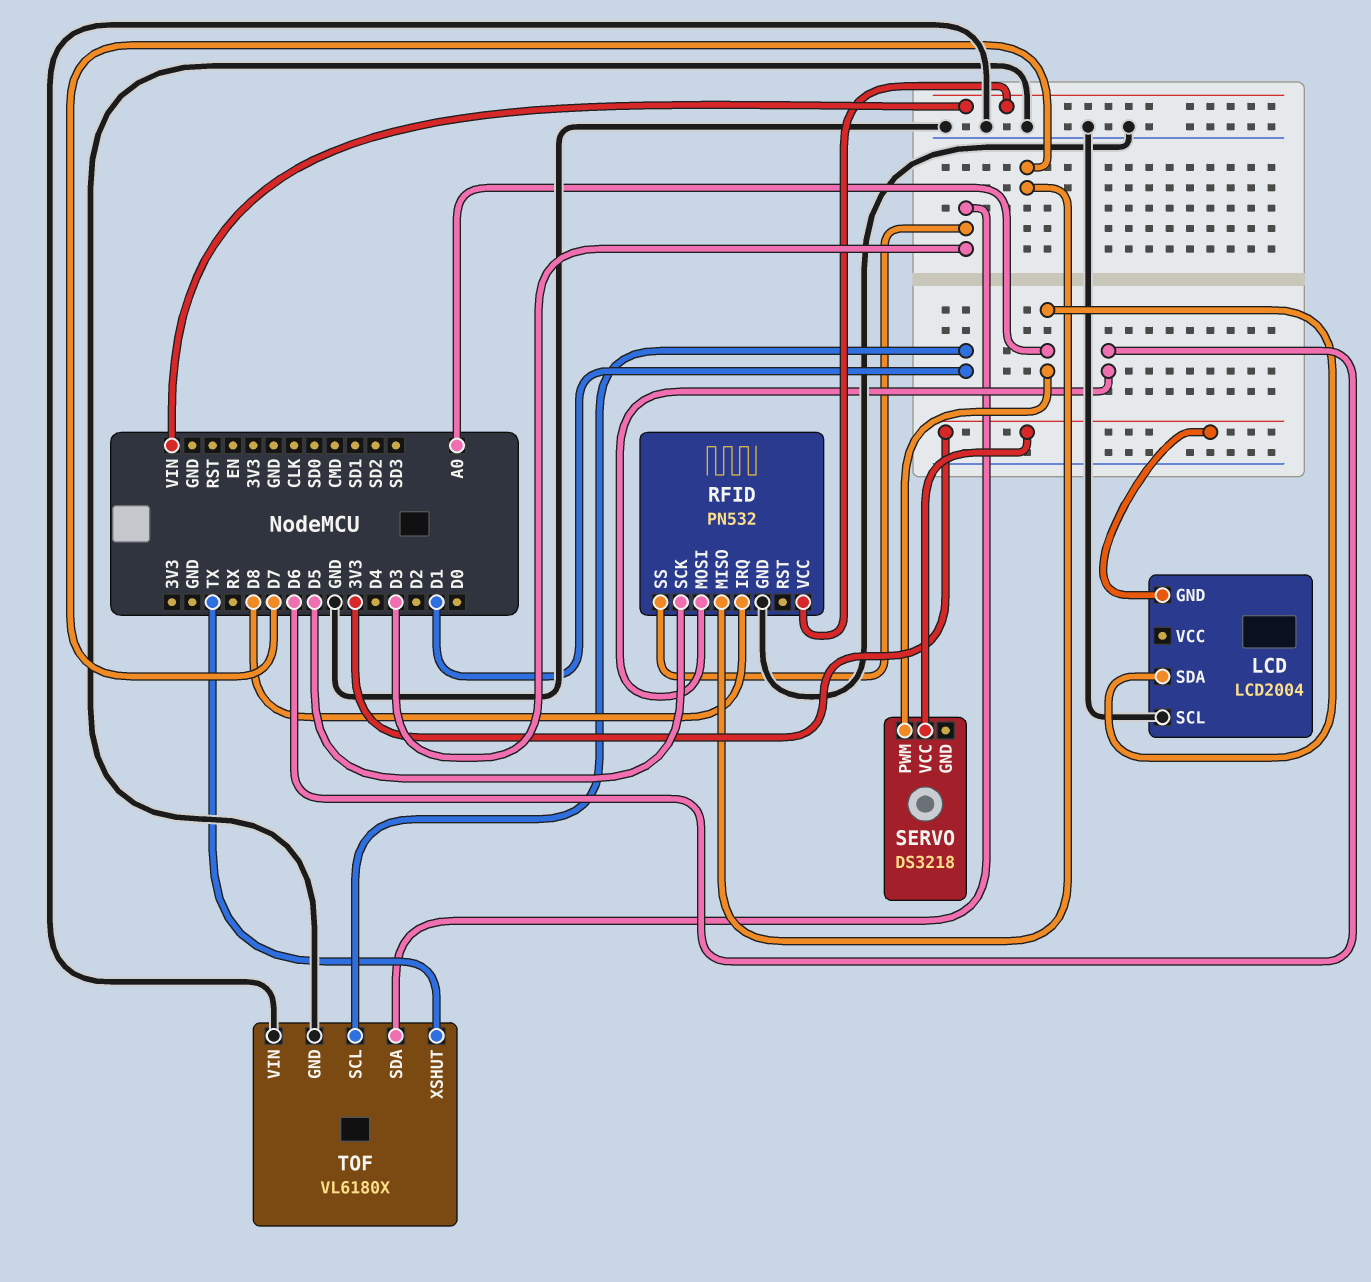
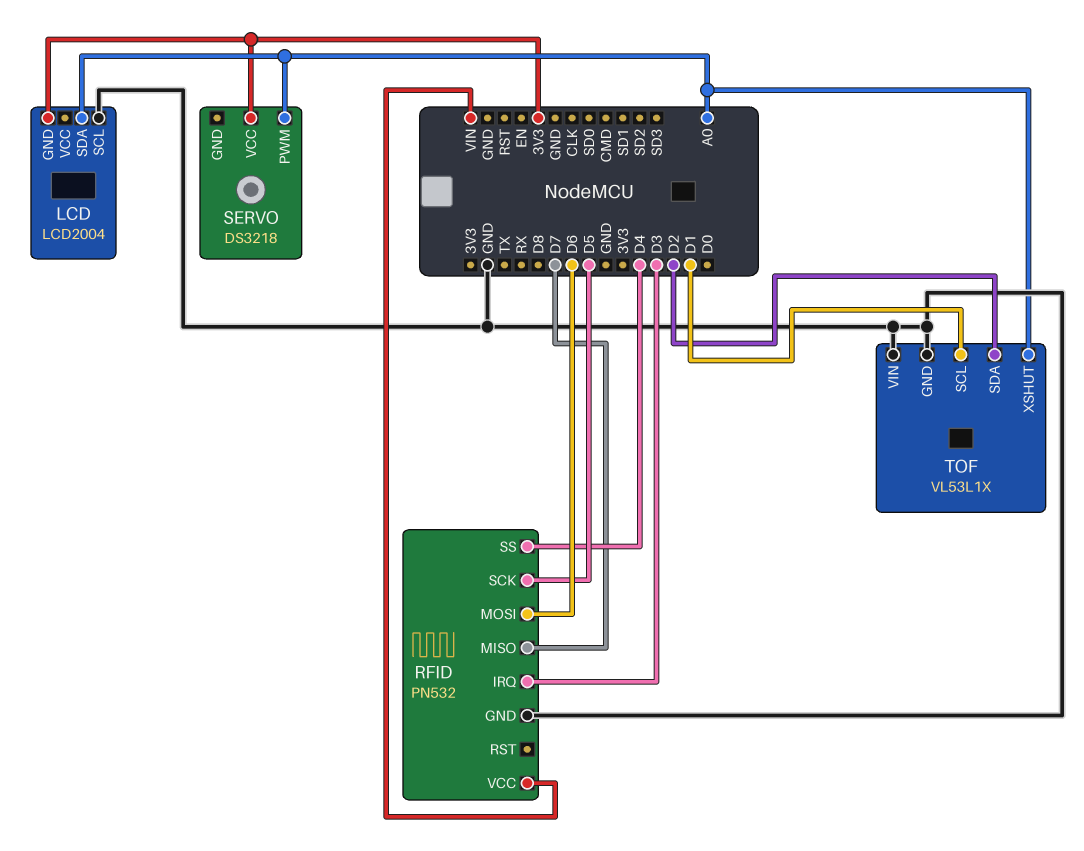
RFID pin IRQ: D8 -> D3
RFID pin SS: D3 -> D4
TOF: VL6180X -> VL53L1X
TOF pin SDA: D3 -> D2
TOF pin XSHUT: TX -> A0

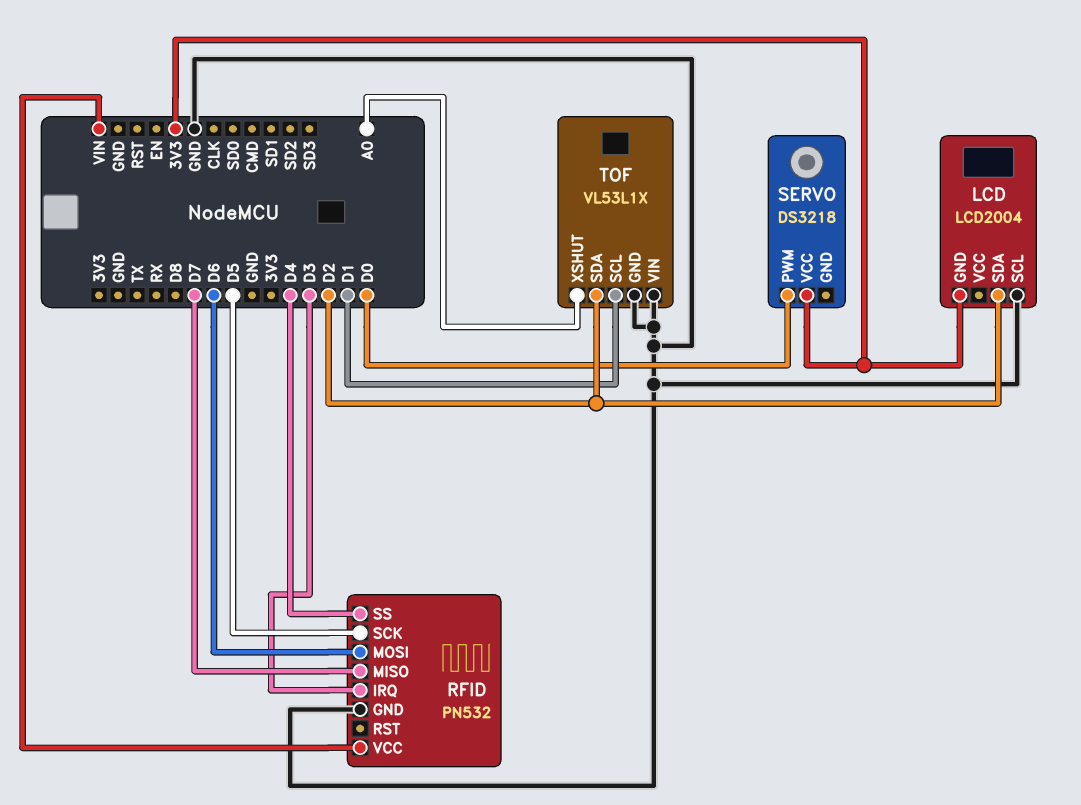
LCD pin SDA: A0 -> D2
SERVO pin PWM: A0 -> D0

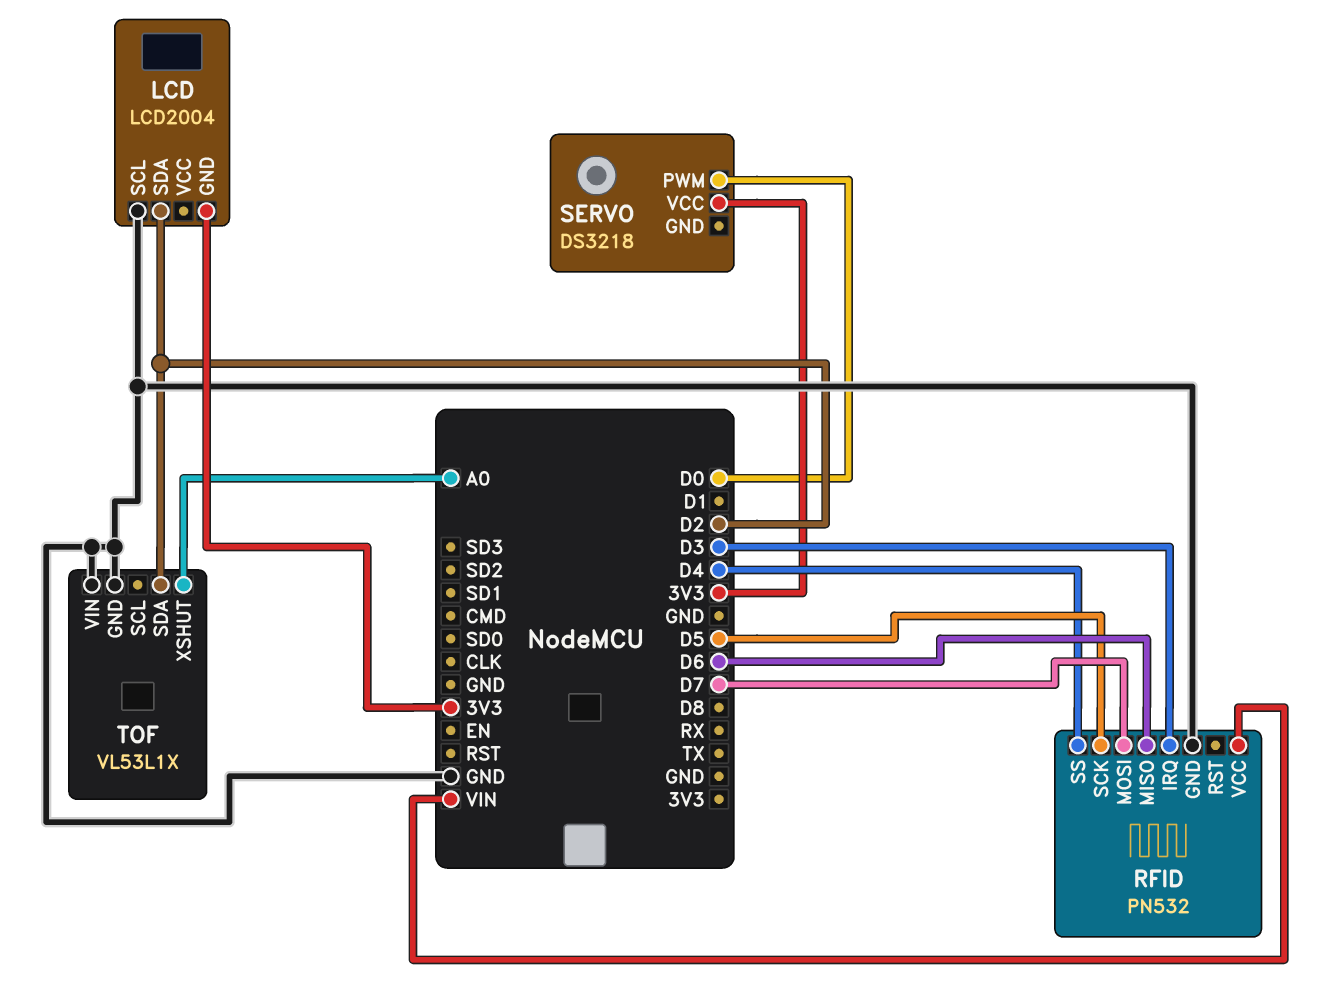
RFID pin MISO: D7 -> D6
RFID pin MOSI: D6 -> D7
TOF pin SCL: D1 -> none

